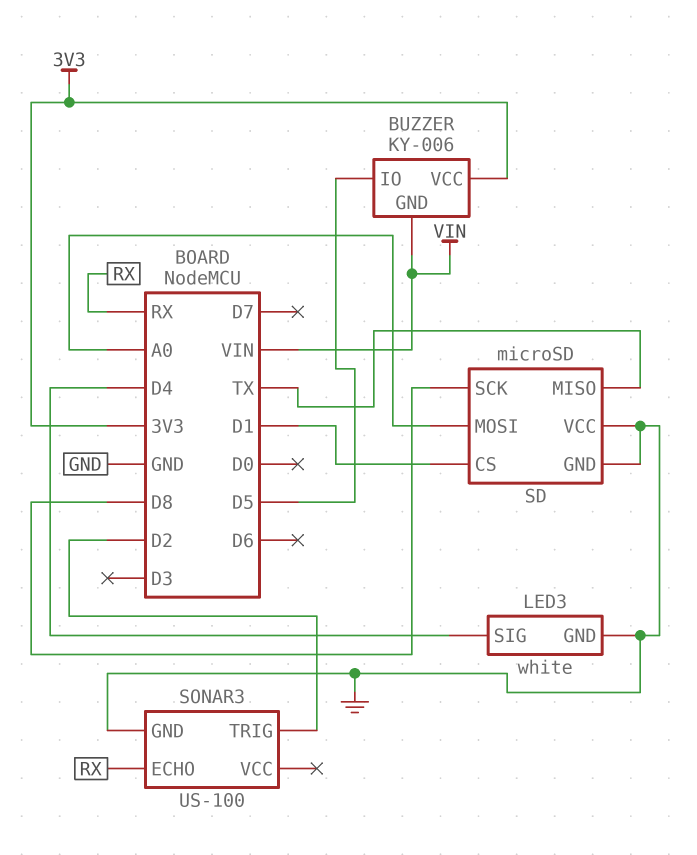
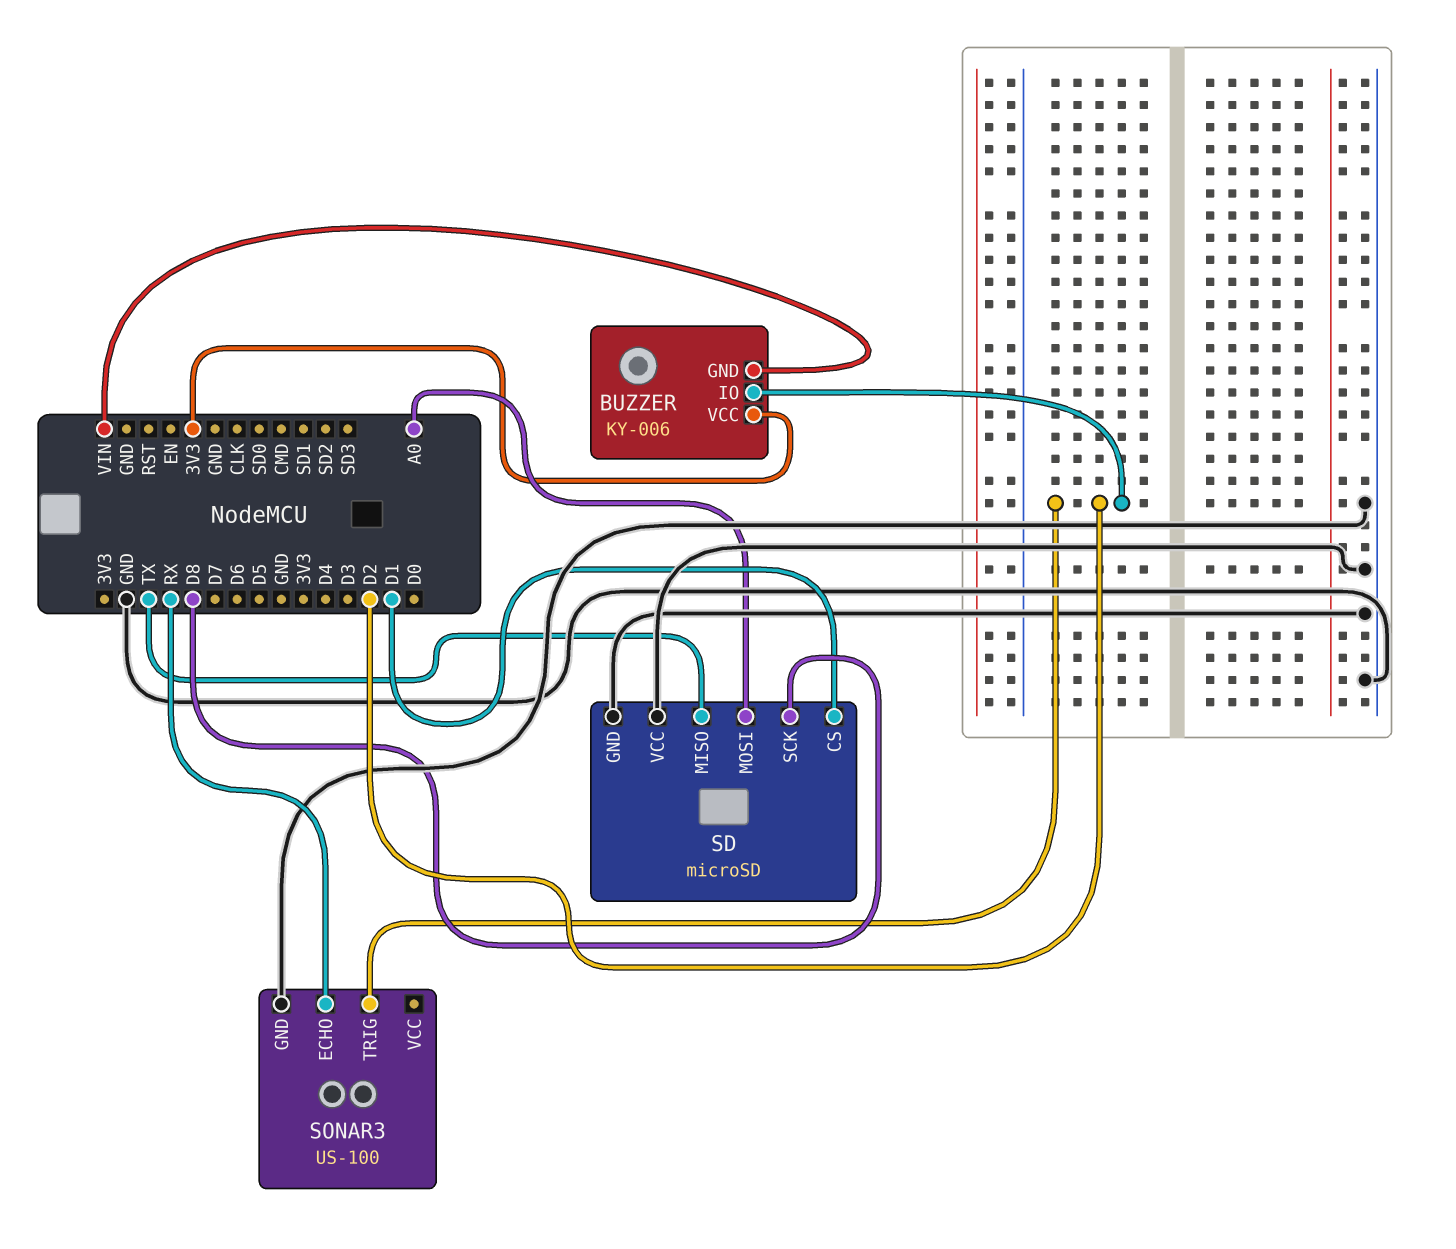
BUZZER pin IO: D5 -> D2
LED3: white -> none
LED3 pin GND: GND -> none
LED3 pin SIG: D4 -> none

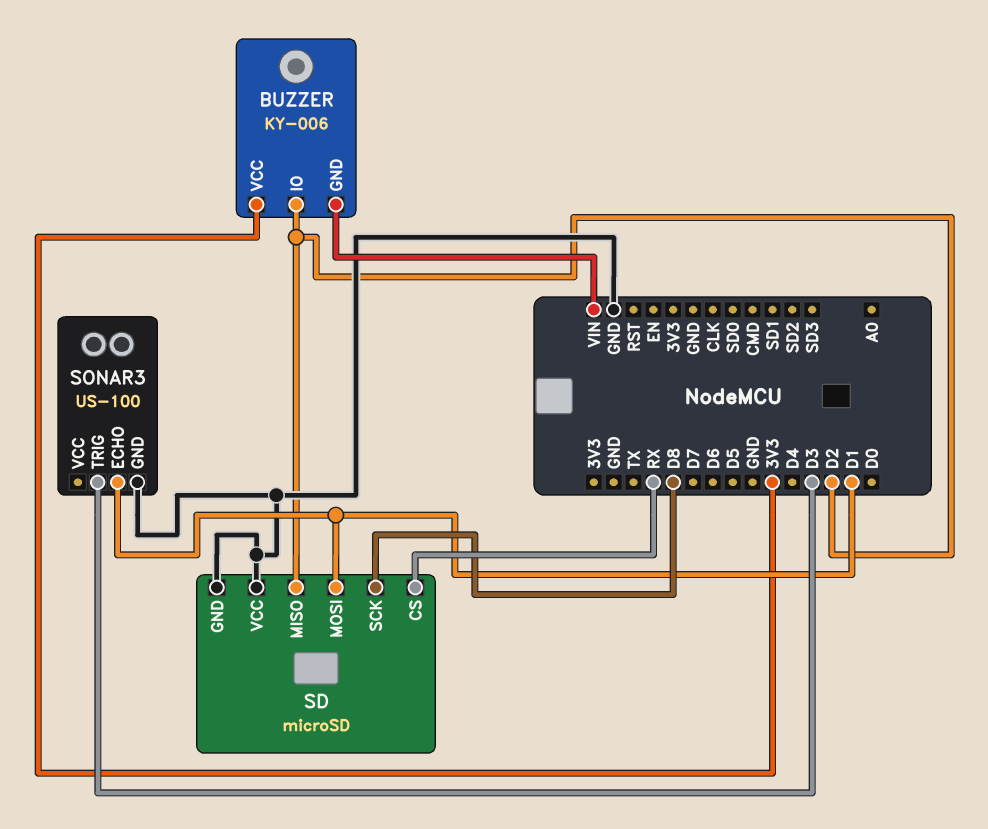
SD pin CS: D1 -> RX
SD pin MISO: TX -> D2
SD pin MOSI: A0 -> D1
SONAR3 pin ECHO: RX -> D1
SONAR3 pin TRIG: D2 -> D3

